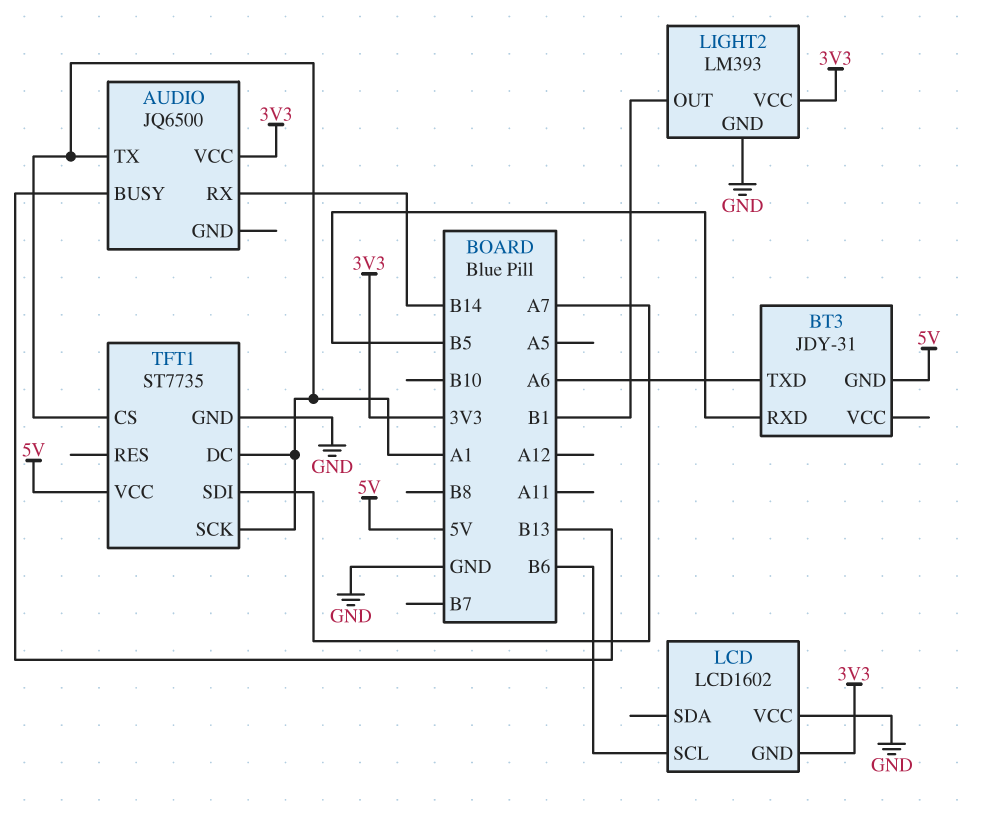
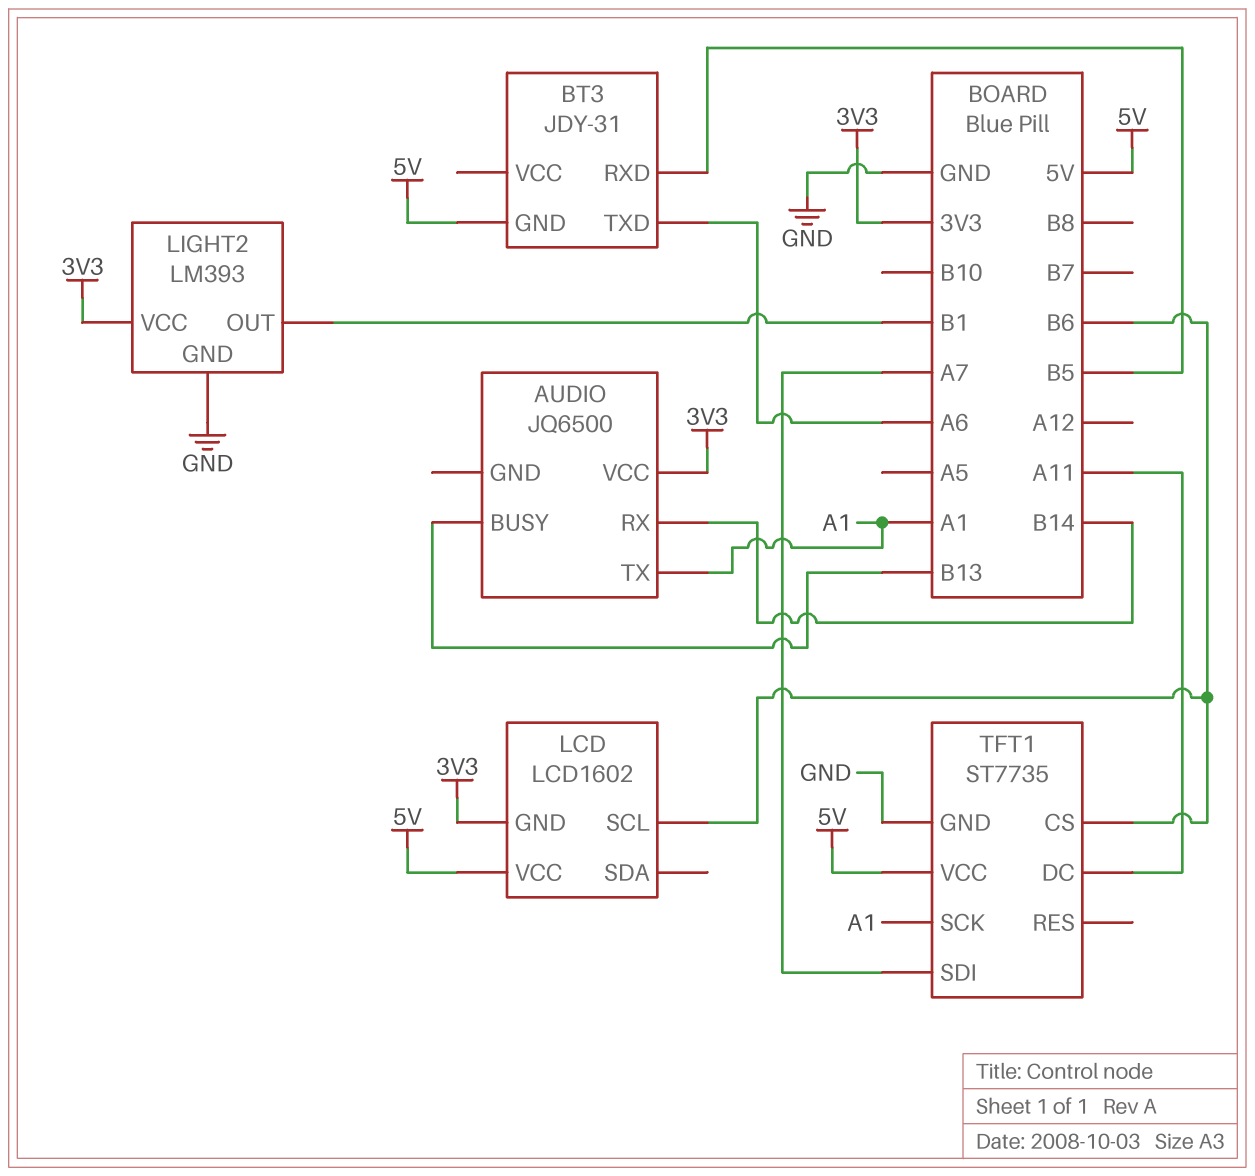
LCD pin VCC: GND -> 5V
TFT1 pin CS: A1 -> B6
TFT1 pin DC: A1 -> A11

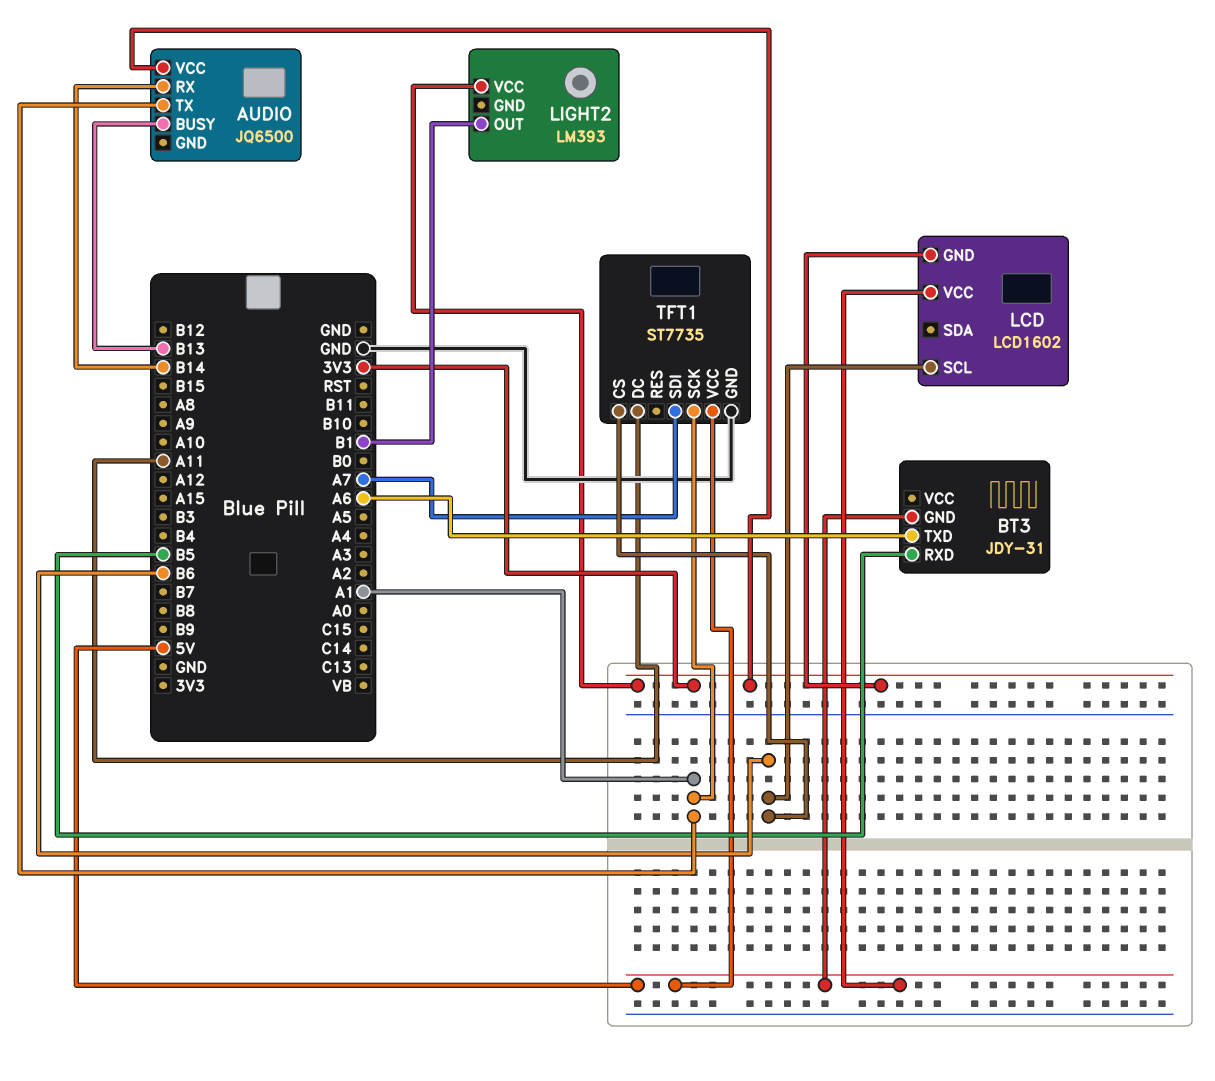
LIGHT2 pin GND: GND -> none

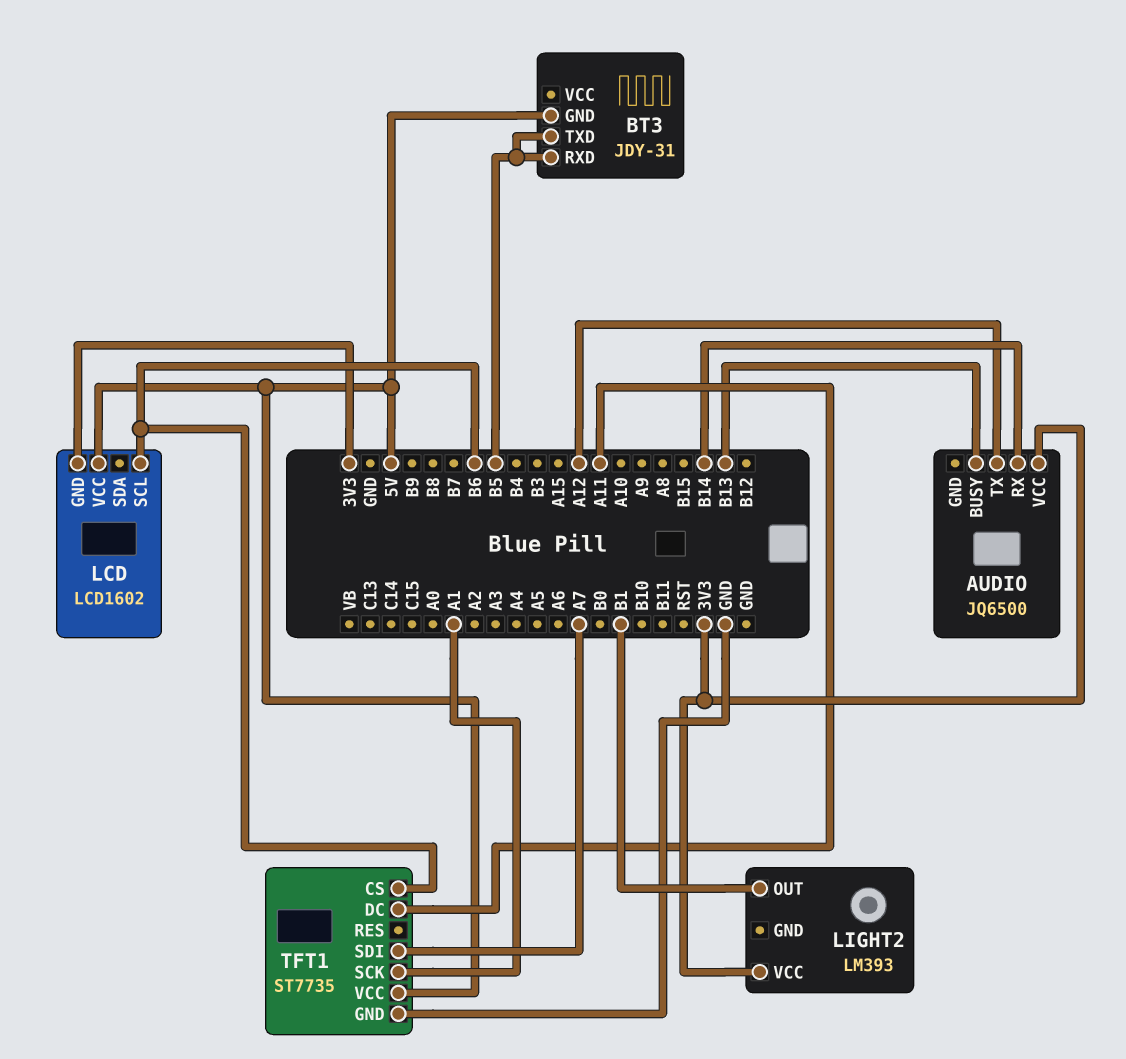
AUDIO pin TX: A1 -> A12
BT3 pin TXD: A6 -> B5

